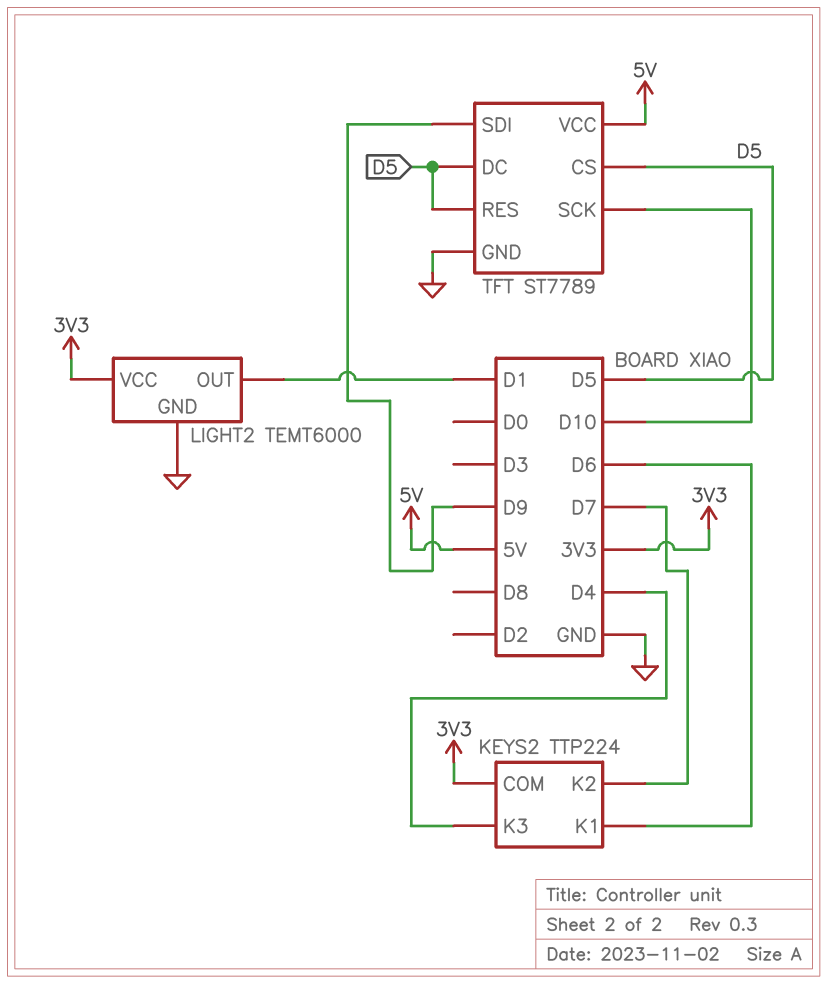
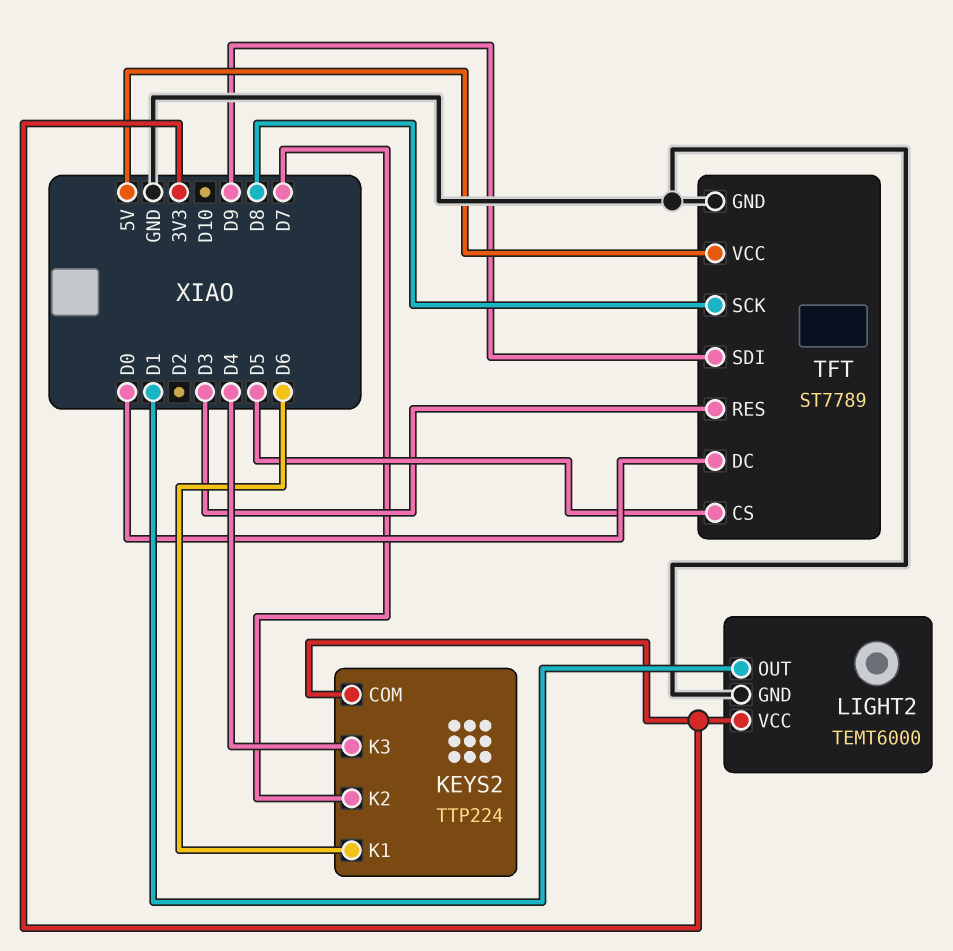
TFT pin DC: D5 -> D0
TFT pin RES: D5 -> D3
TFT pin SCK: D10 -> D8

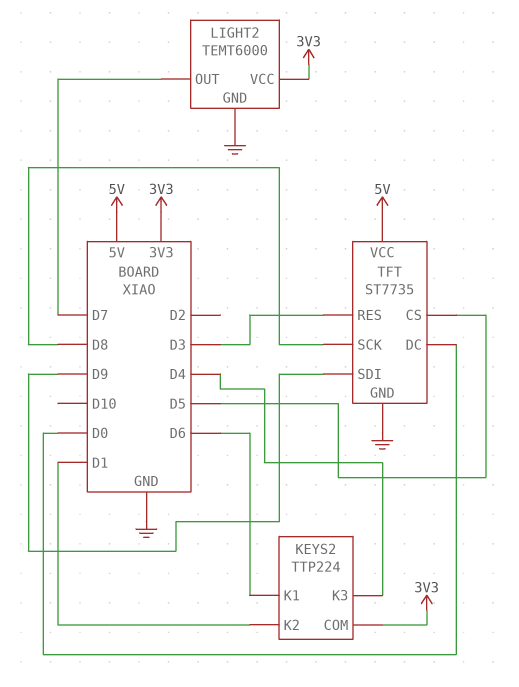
KEYS2 pin K2: D7 -> D1
LIGHT2 pin OUT: D1 -> D7
TFT: ST7789 -> ST7735

